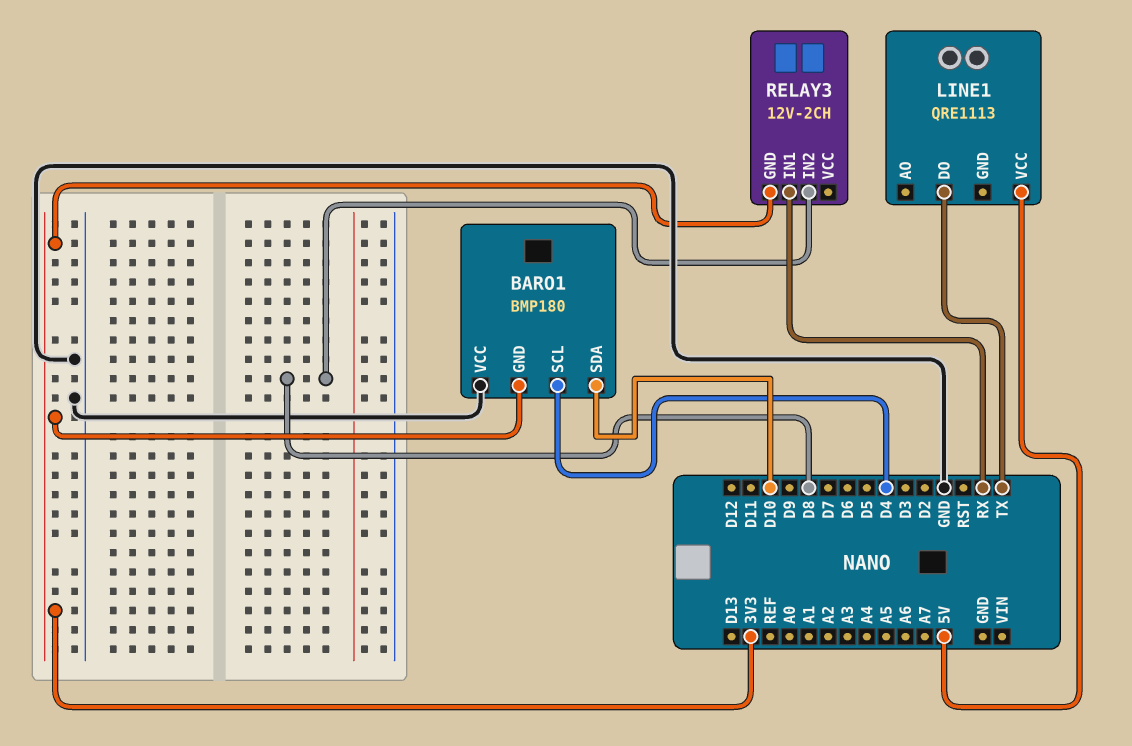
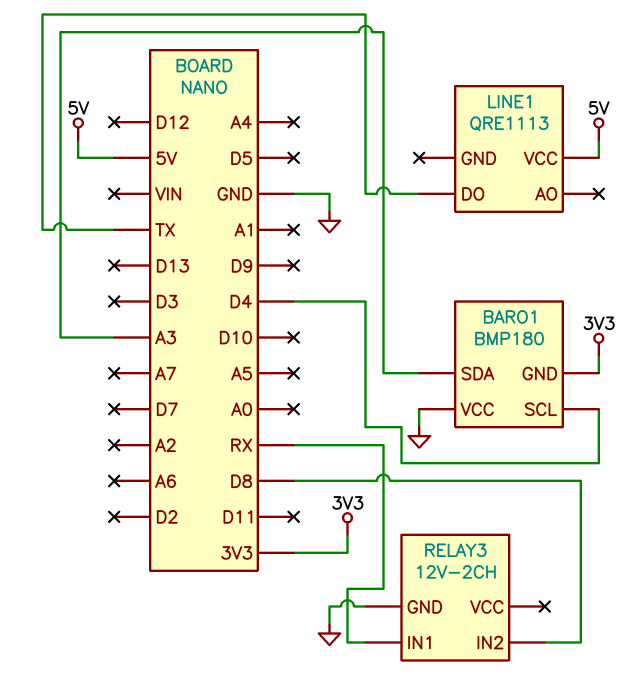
BARO1 pin SDA: D10 -> A3
RELAY3 pin GND: 3V3 -> GND

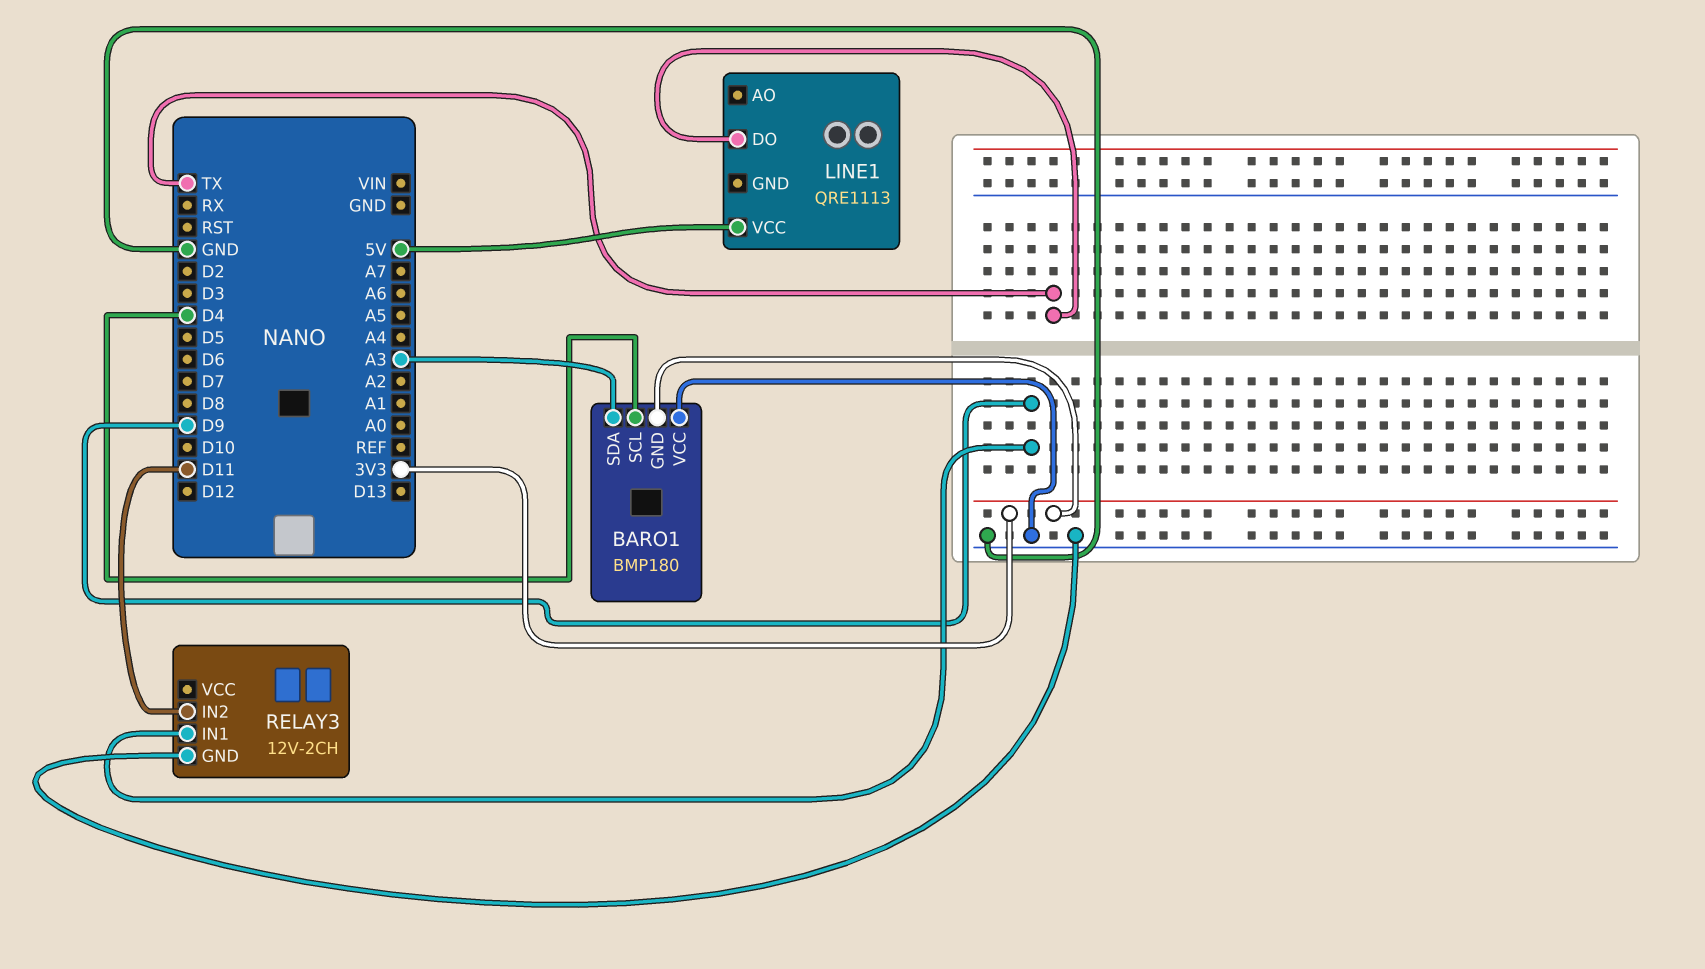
RELAY3 pin IN1: RX -> D9
RELAY3 pin IN2: D8 -> D11

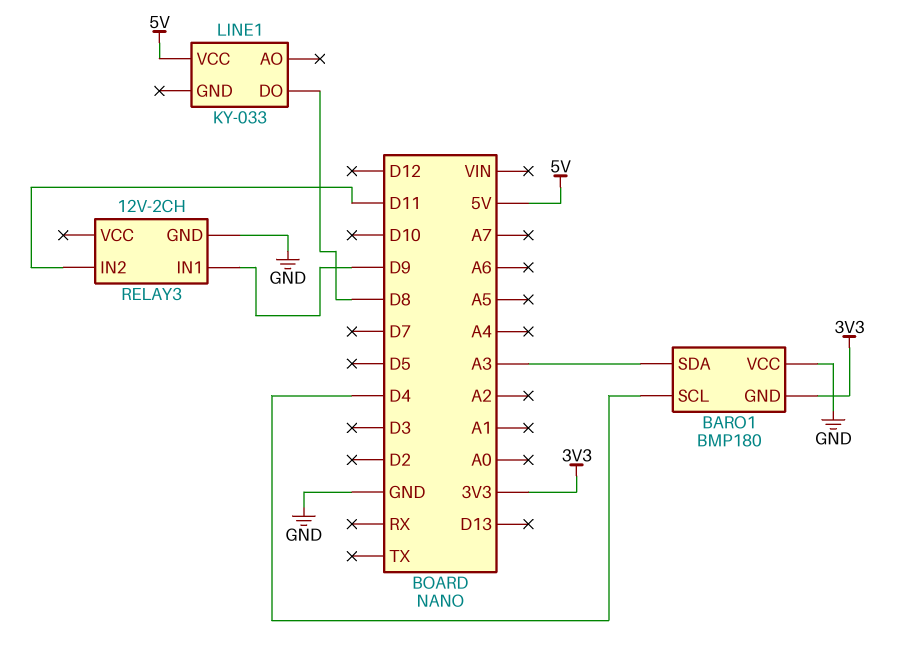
LINE1: QRE1113 -> KY-033
LINE1 pin DO: TX -> D8

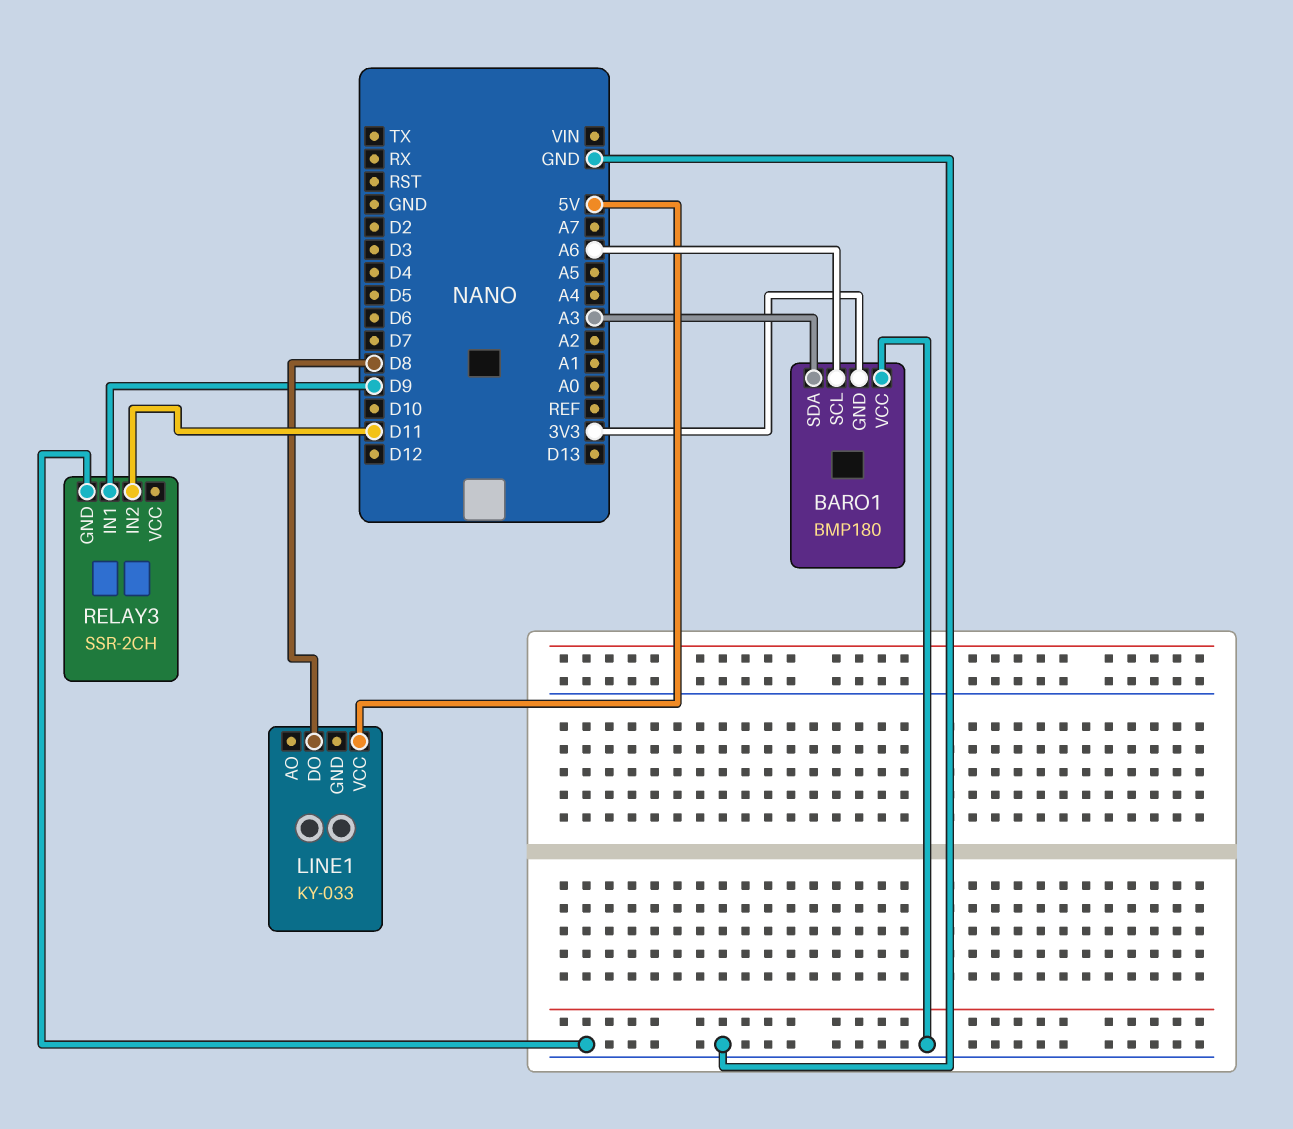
BARO1 pin SCL: D4 -> A6
RELAY3: 12V-2CH -> SSR-2CH

